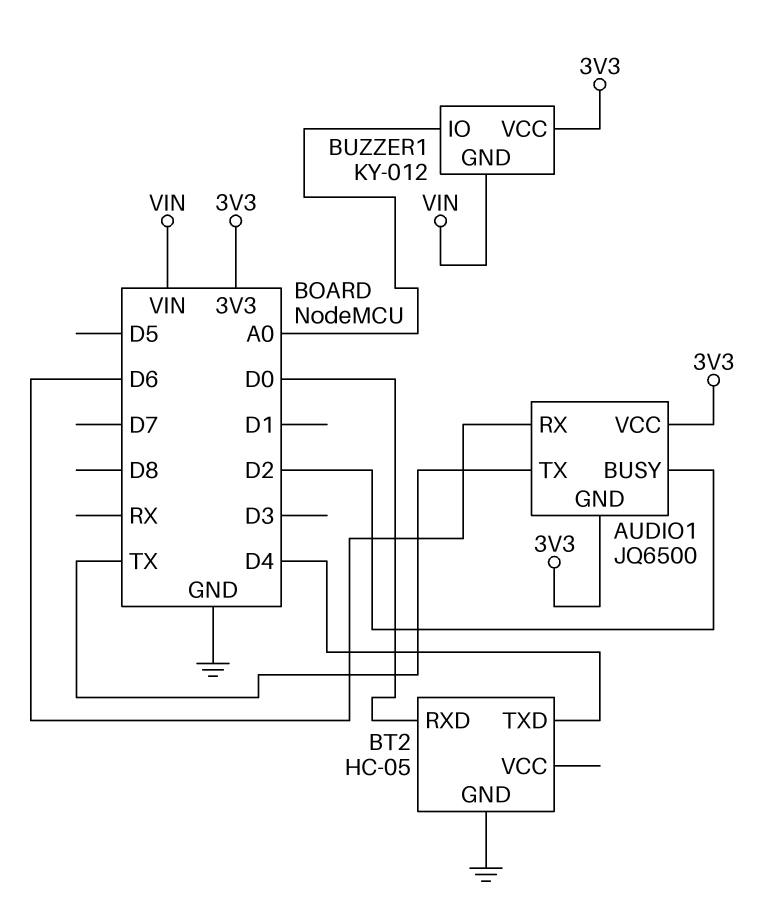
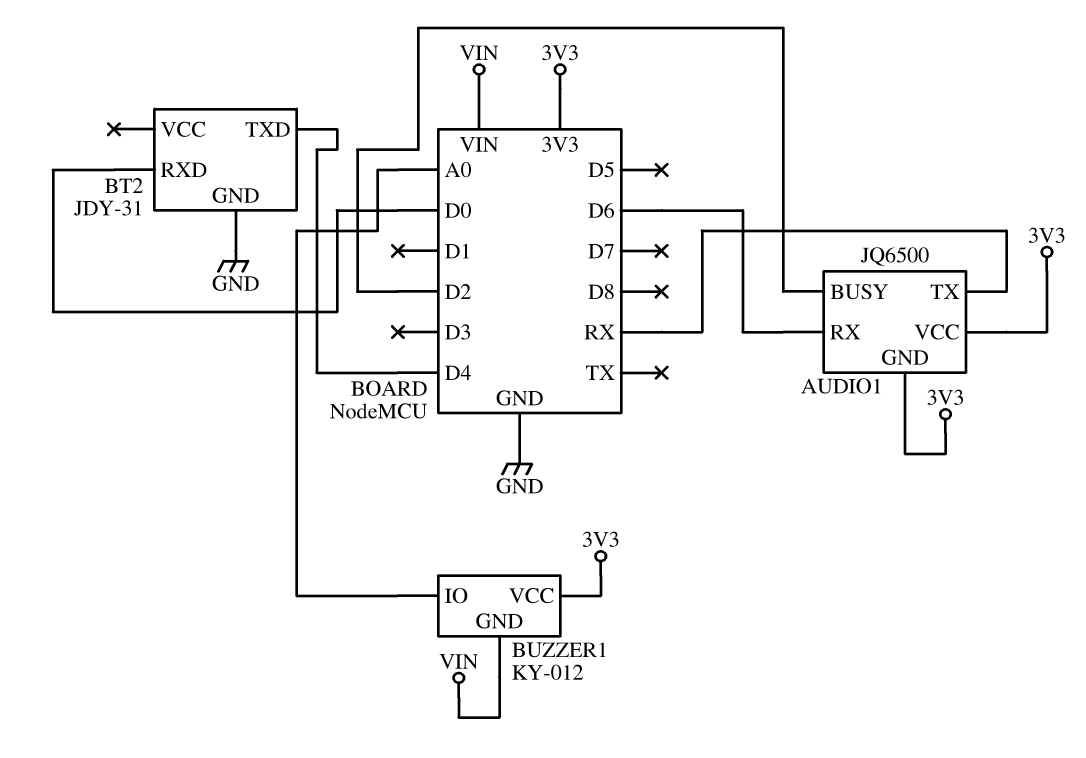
AUDIO1 pin TX: TX -> RX
BT2: HC-05 -> JDY-31

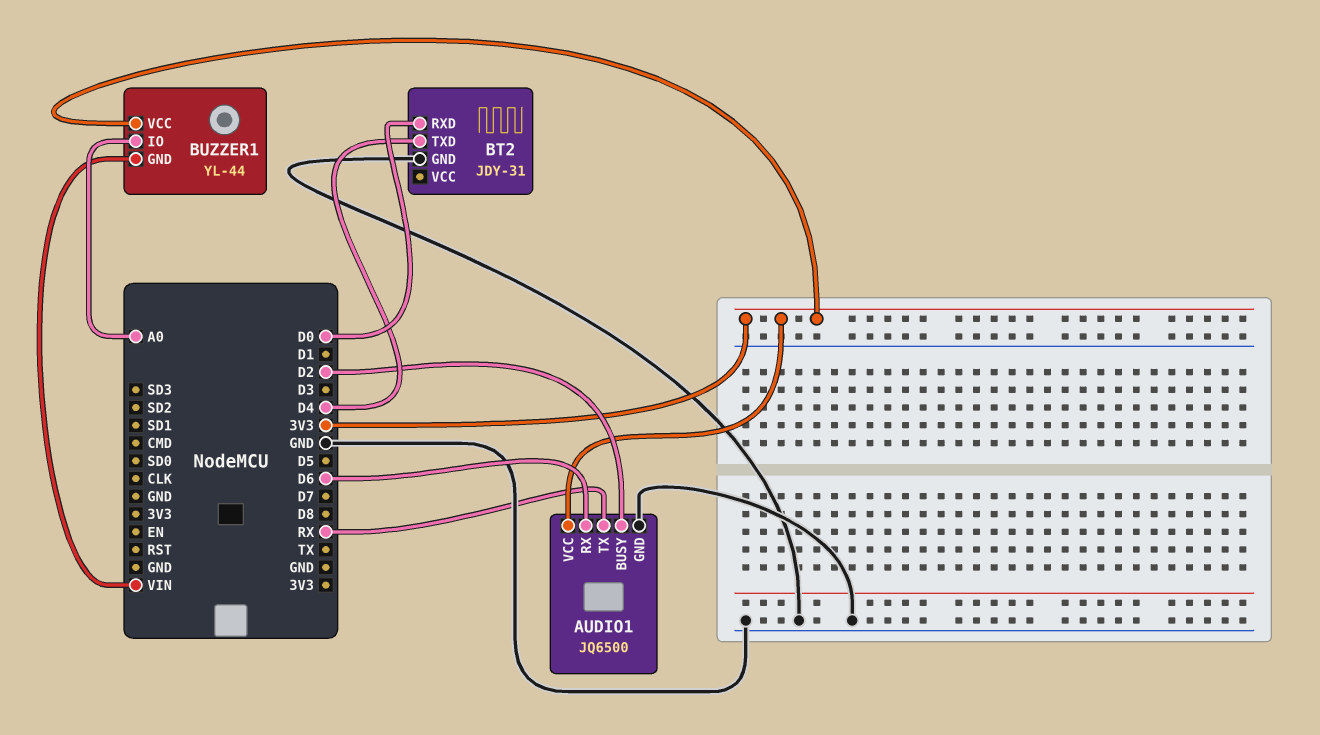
AUDIO1 pin GND: 3V3 -> GND
BUZZER1: KY-012 -> YL-44

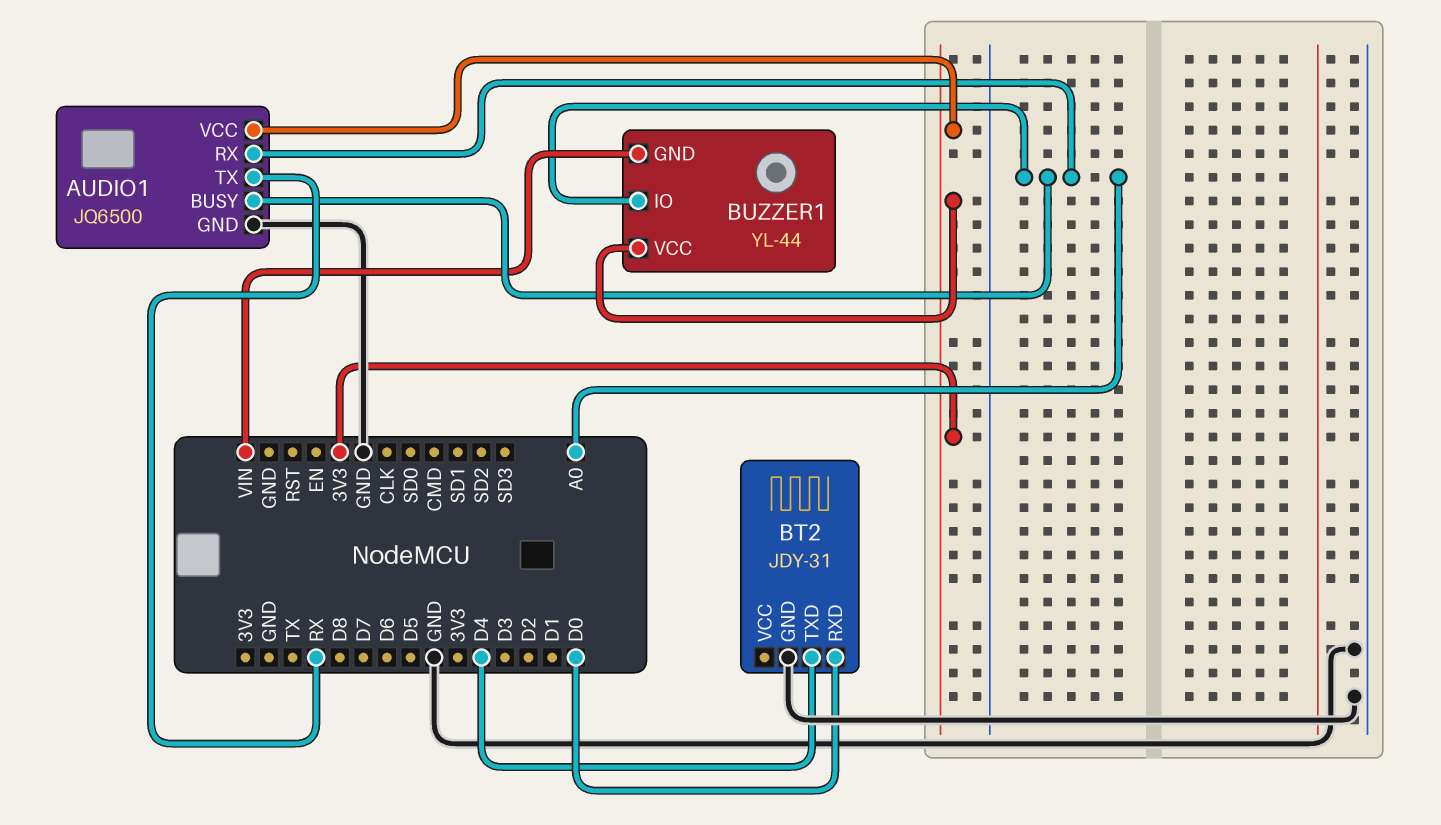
AUDIO1 pin BUSY: D2 -> A0
AUDIO1 pin RX: D6 -> A0

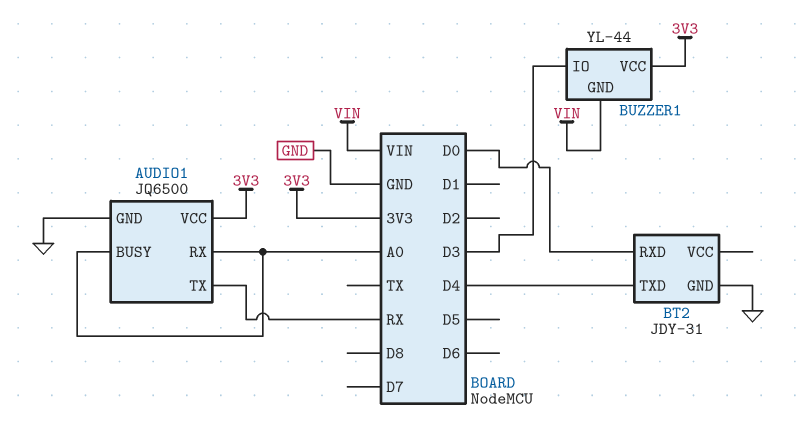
BUZZER1 pin IO: A0 -> D3

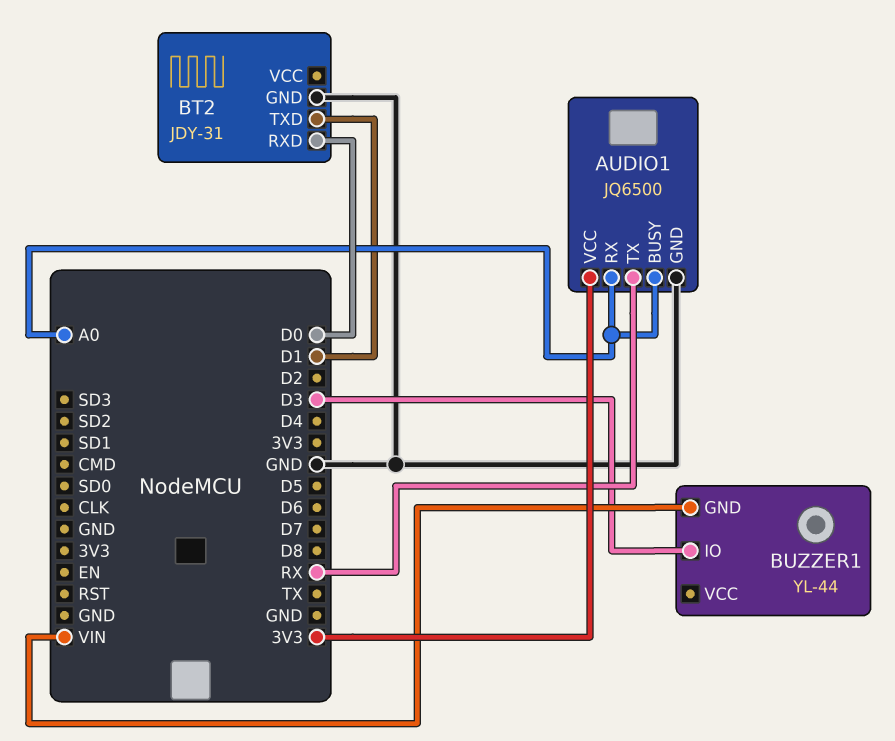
BT2 pin TXD: D4 -> D1
BUZZER1 pin VCC: 3V3 -> none

